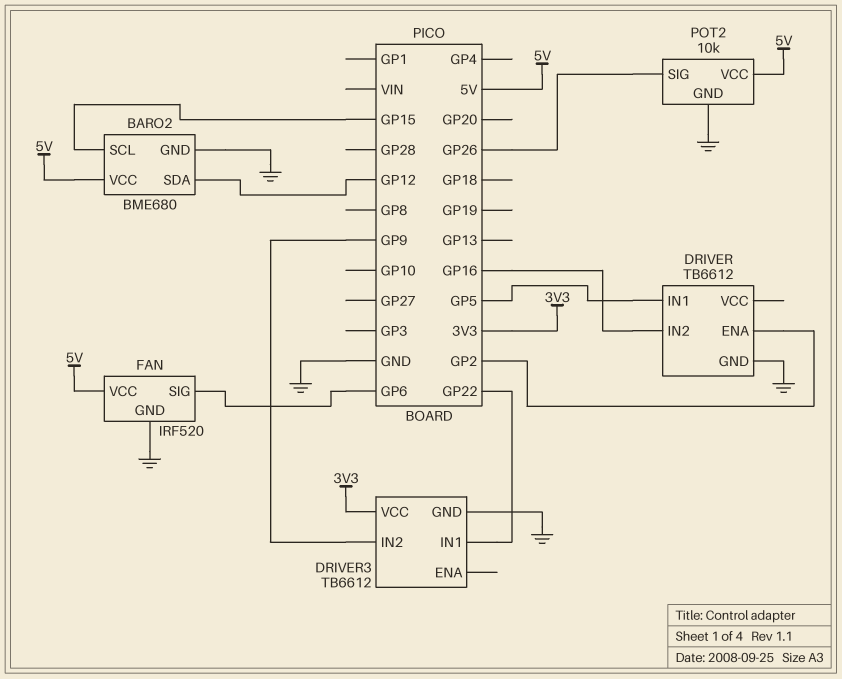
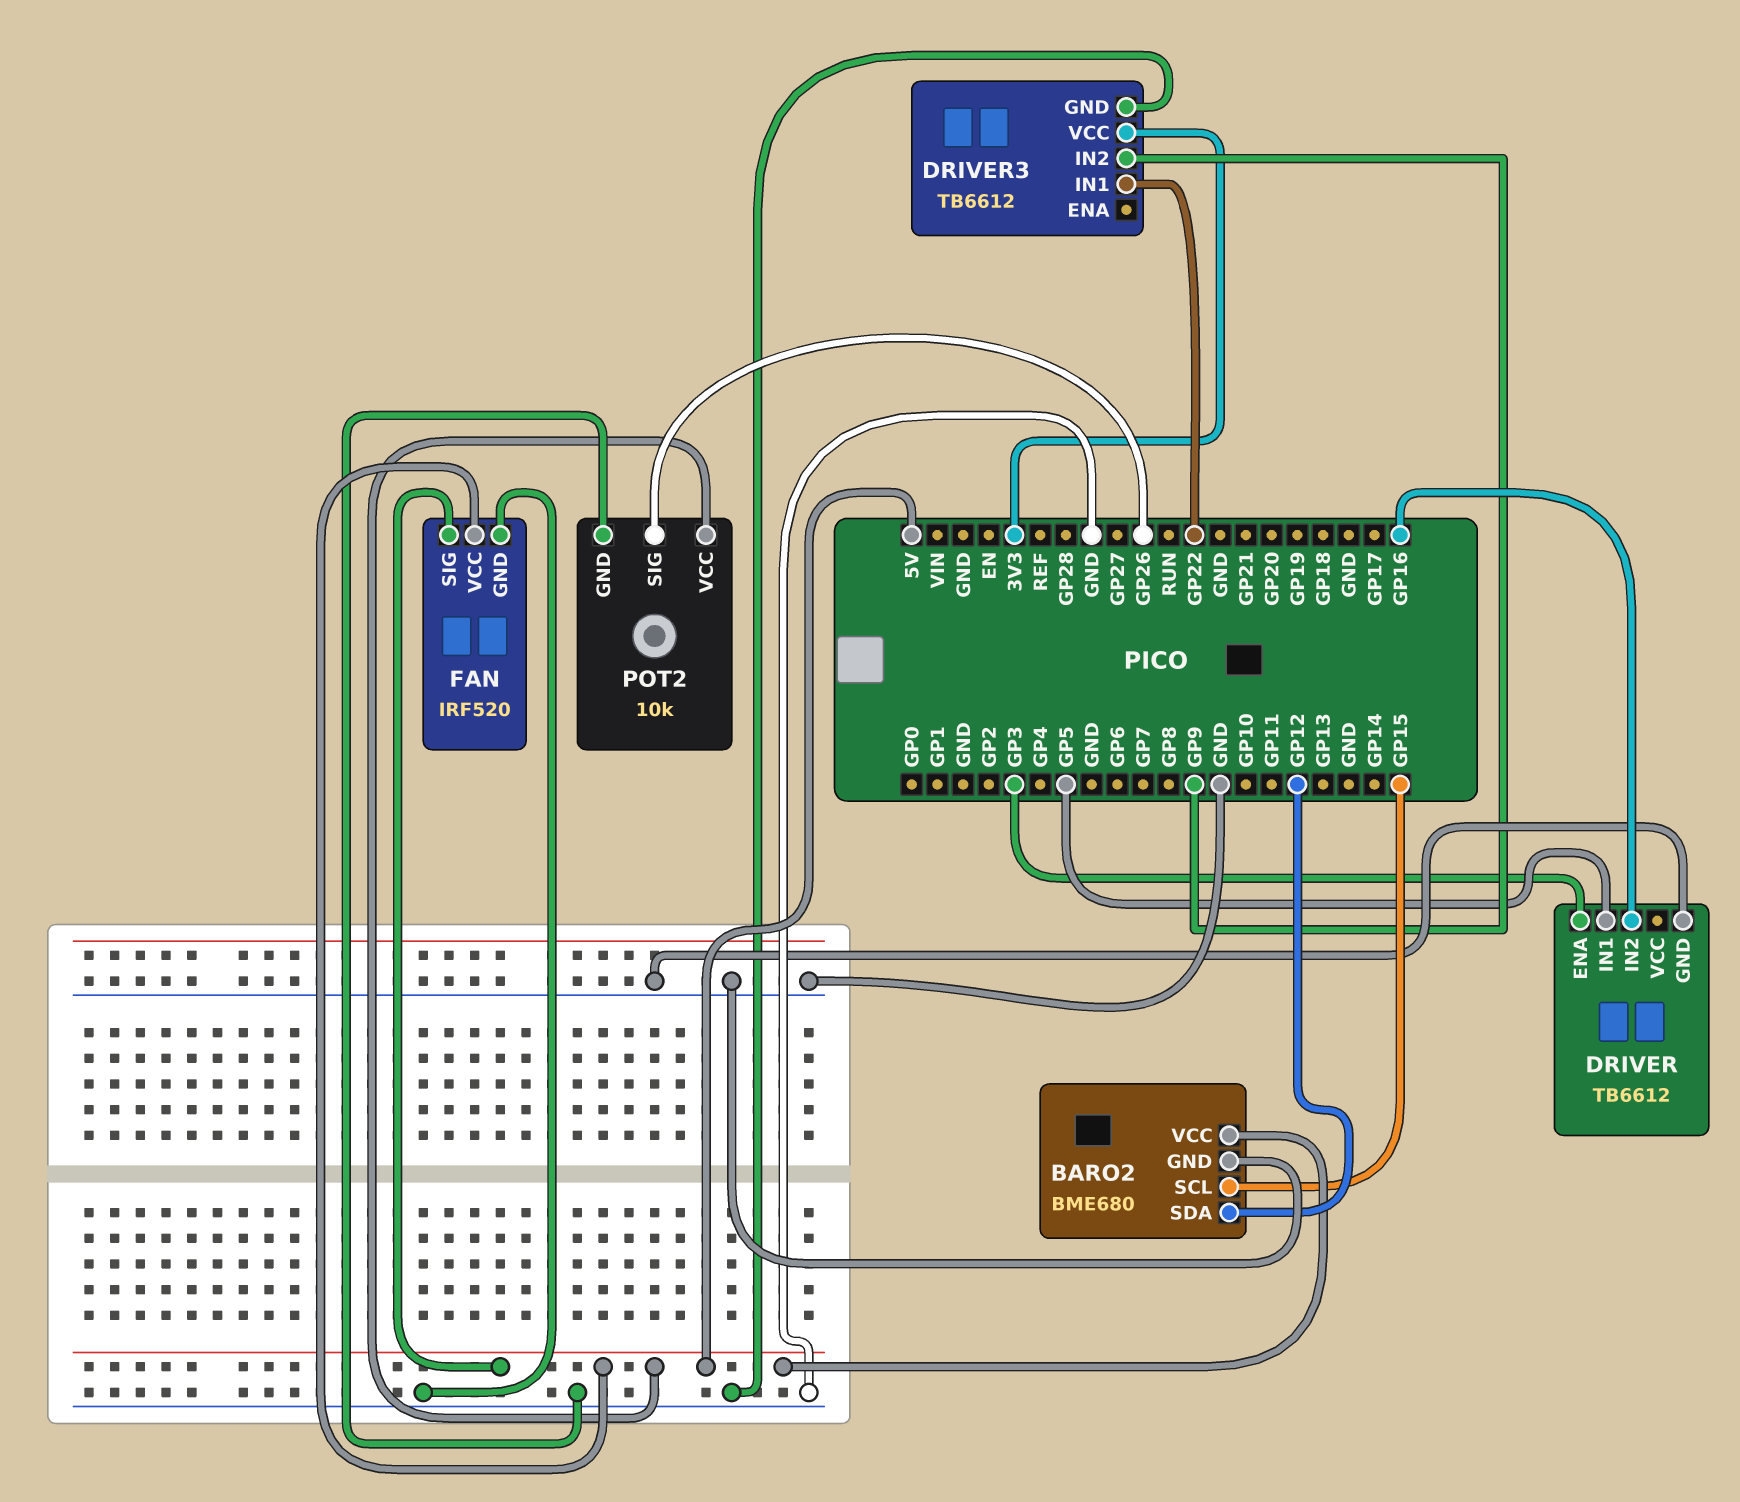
DRIVER pin ENA: GP2 -> GP3
FAN pin SIG: GP6 -> 5V

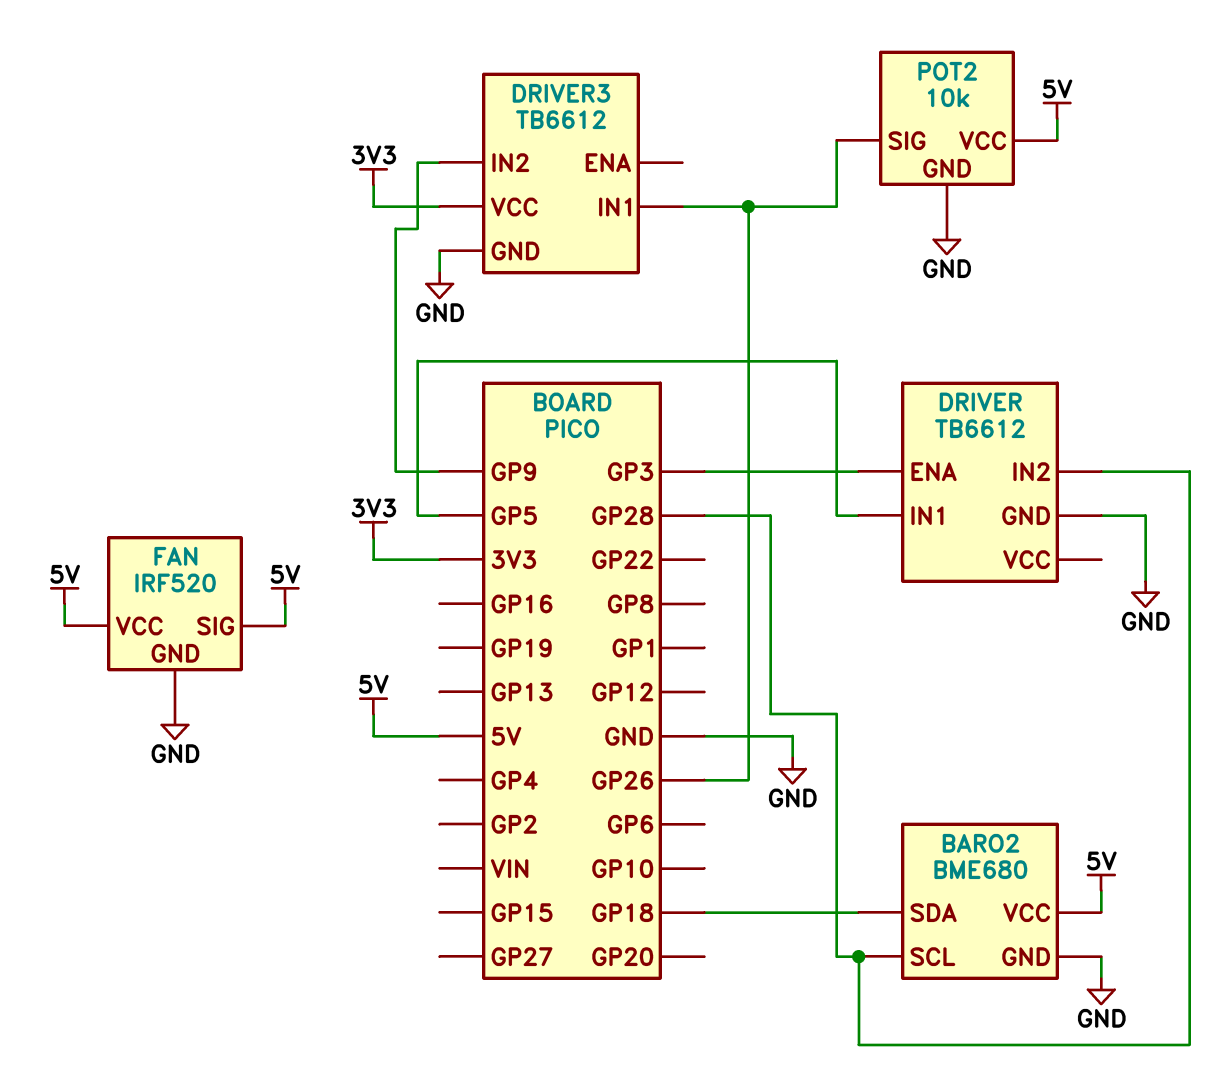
BARO2 pin SCL: GP15 -> GP28
BARO2 pin SDA: GP12 -> GP18
DRIVER pin IN2: GP16 -> GP28
DRIVER3 pin IN1: GP22 -> GP26

